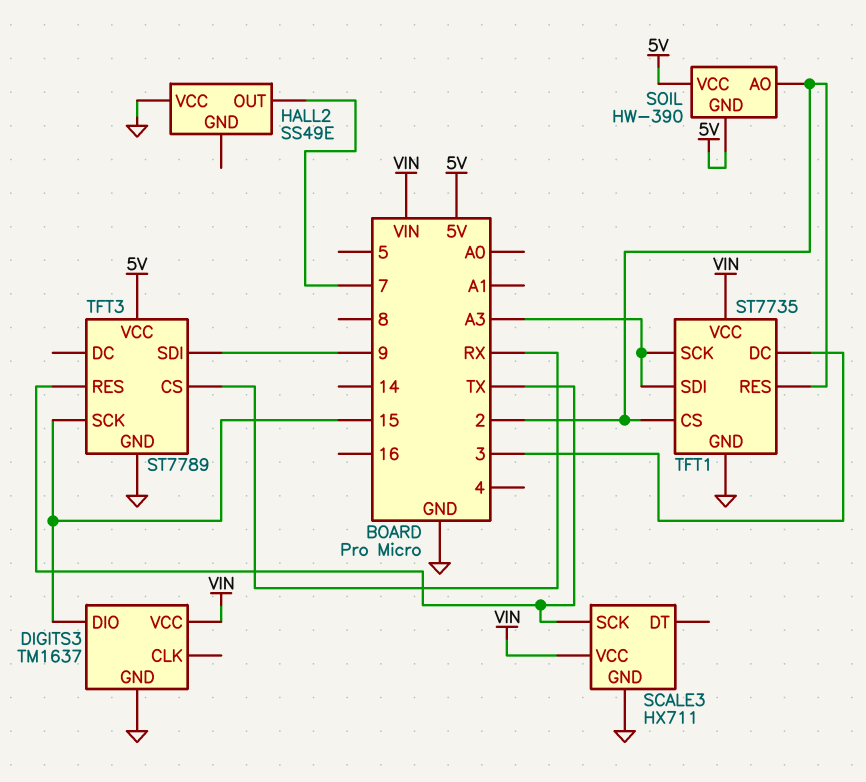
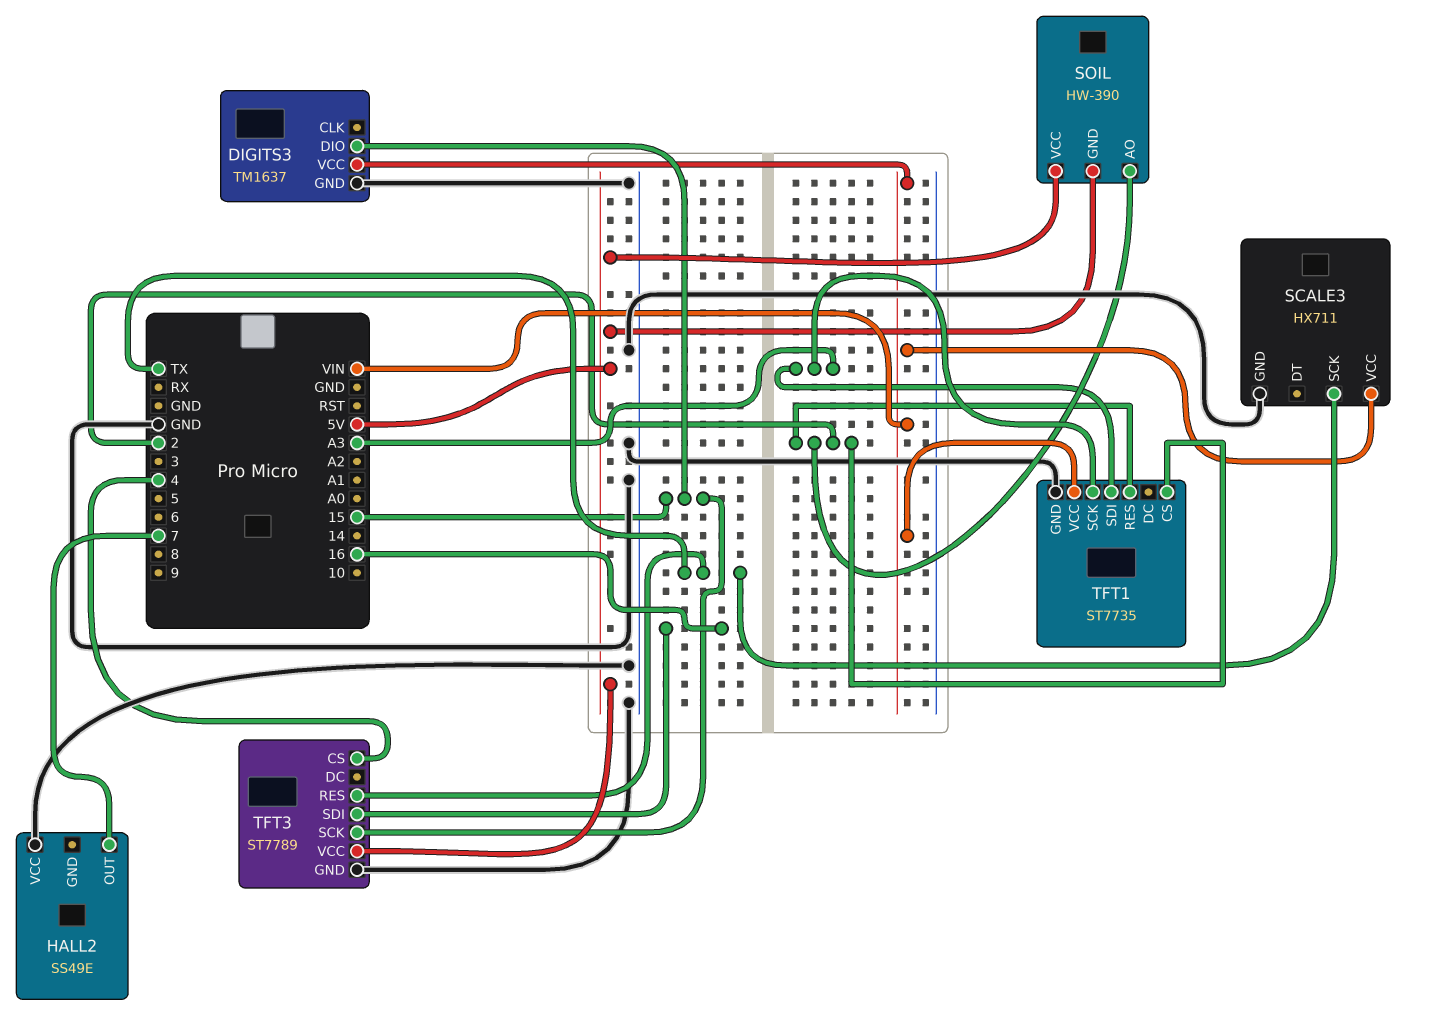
TFT1 pin DC: 3 -> none
TFT3 pin CS: RX -> 4
TFT3 pin SDI: 9 -> 16

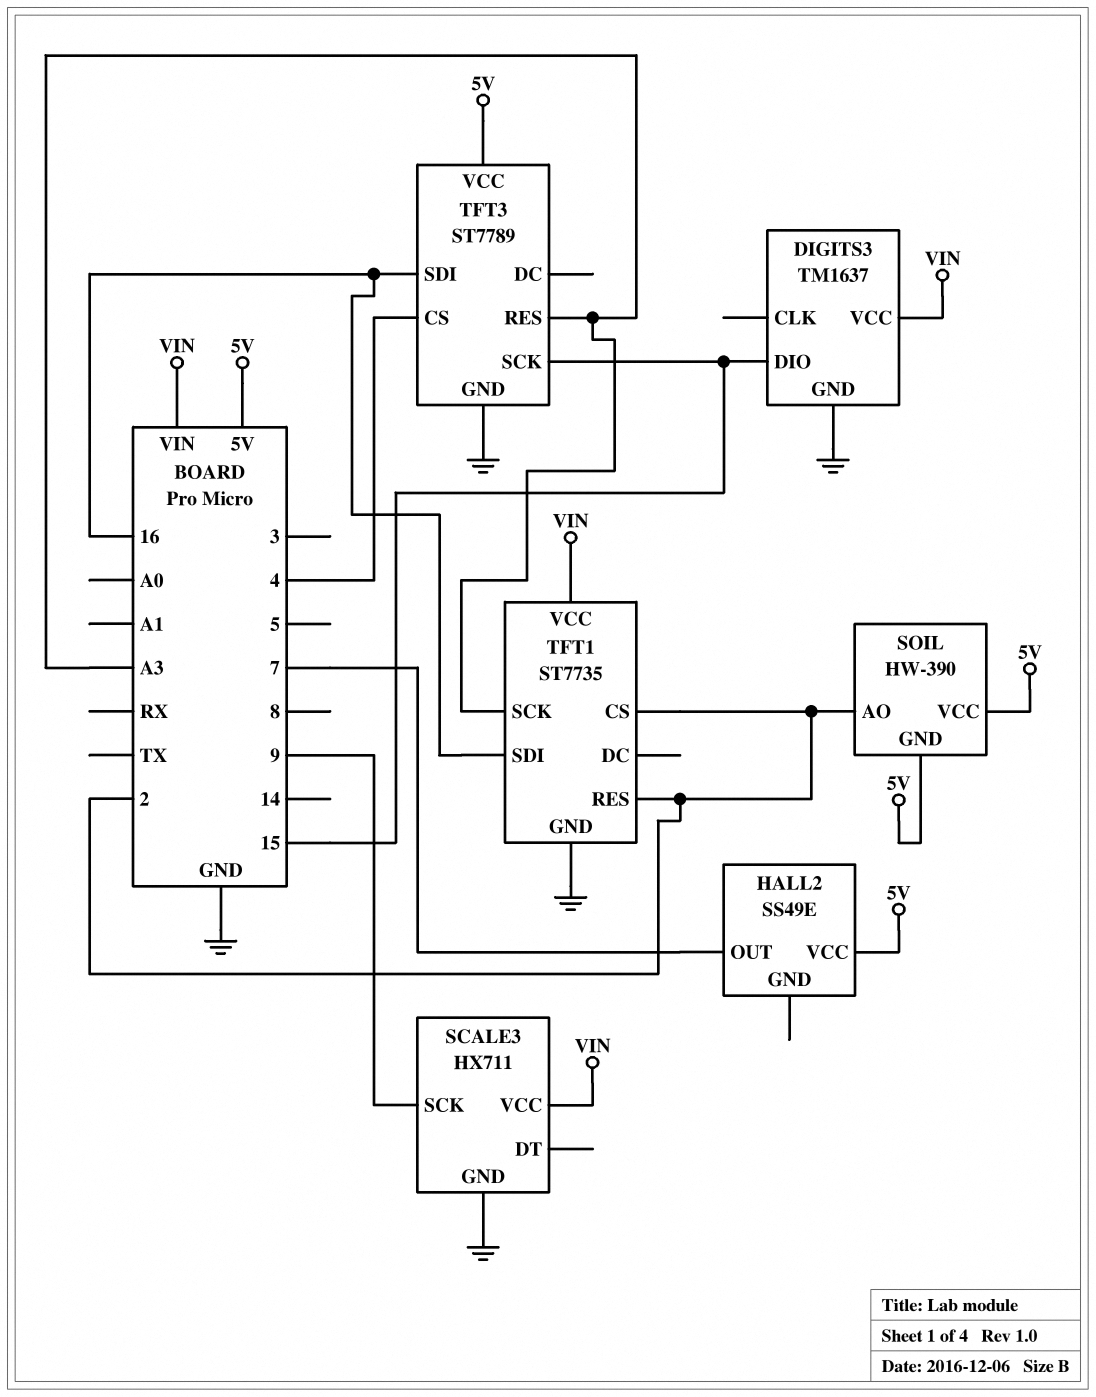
HALL2 pin VCC: GND -> 5V
SCALE3 pin SCK: TX -> 9
TFT1 pin SDI: A3 -> 16
TFT3 pin RES: TX -> A3

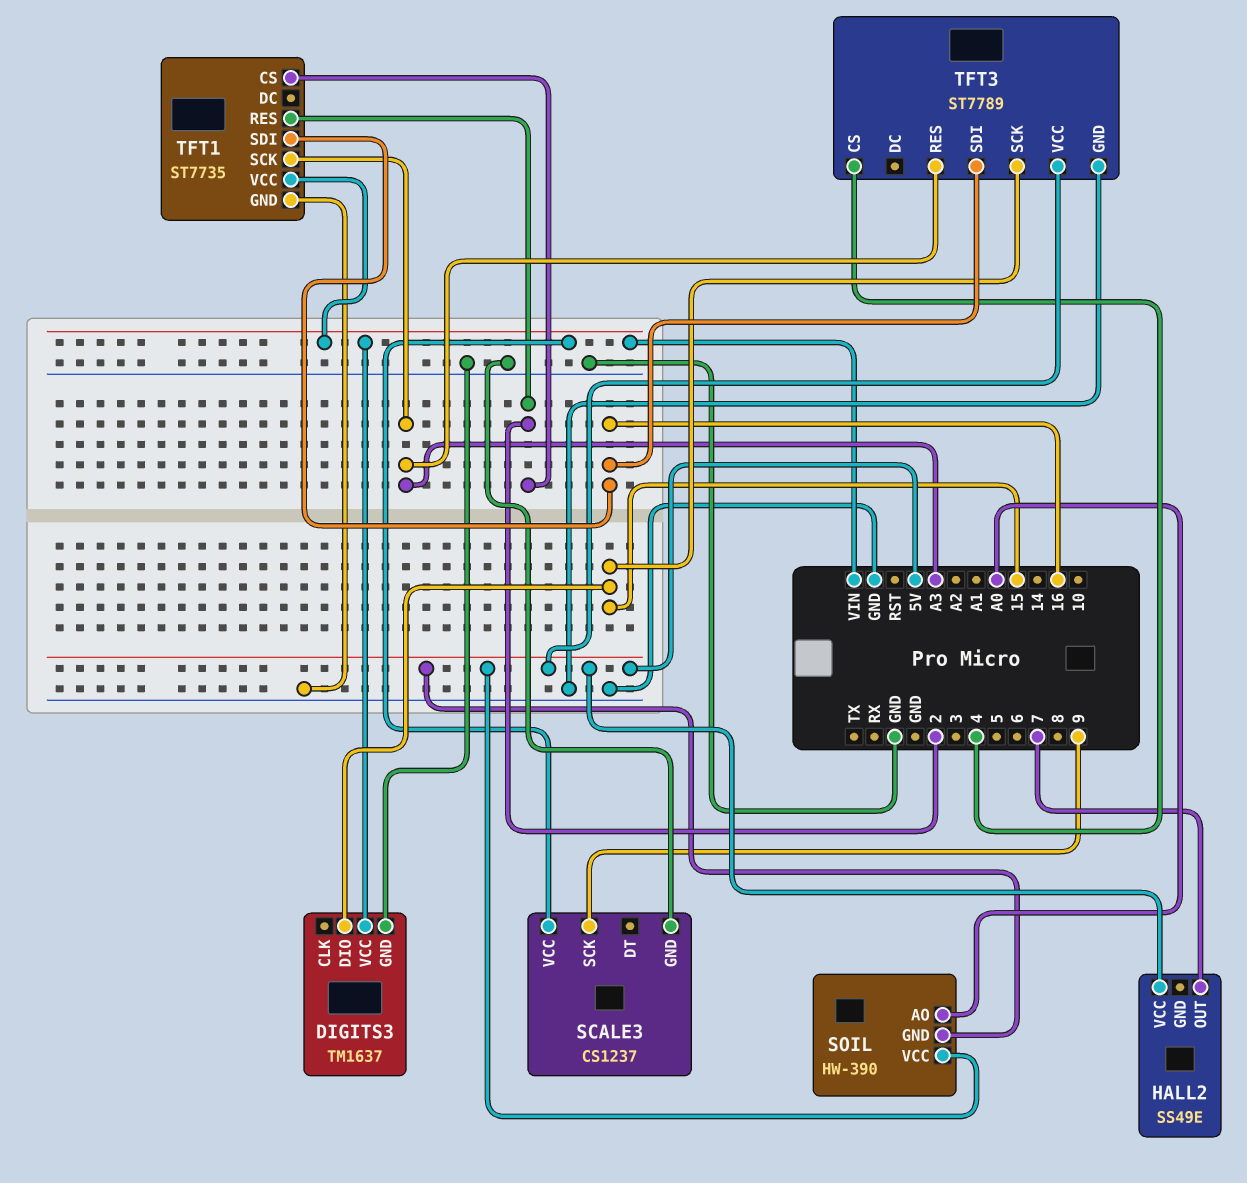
SCALE3: HX711 -> CS1237
SOIL pin AO: 2 -> A0

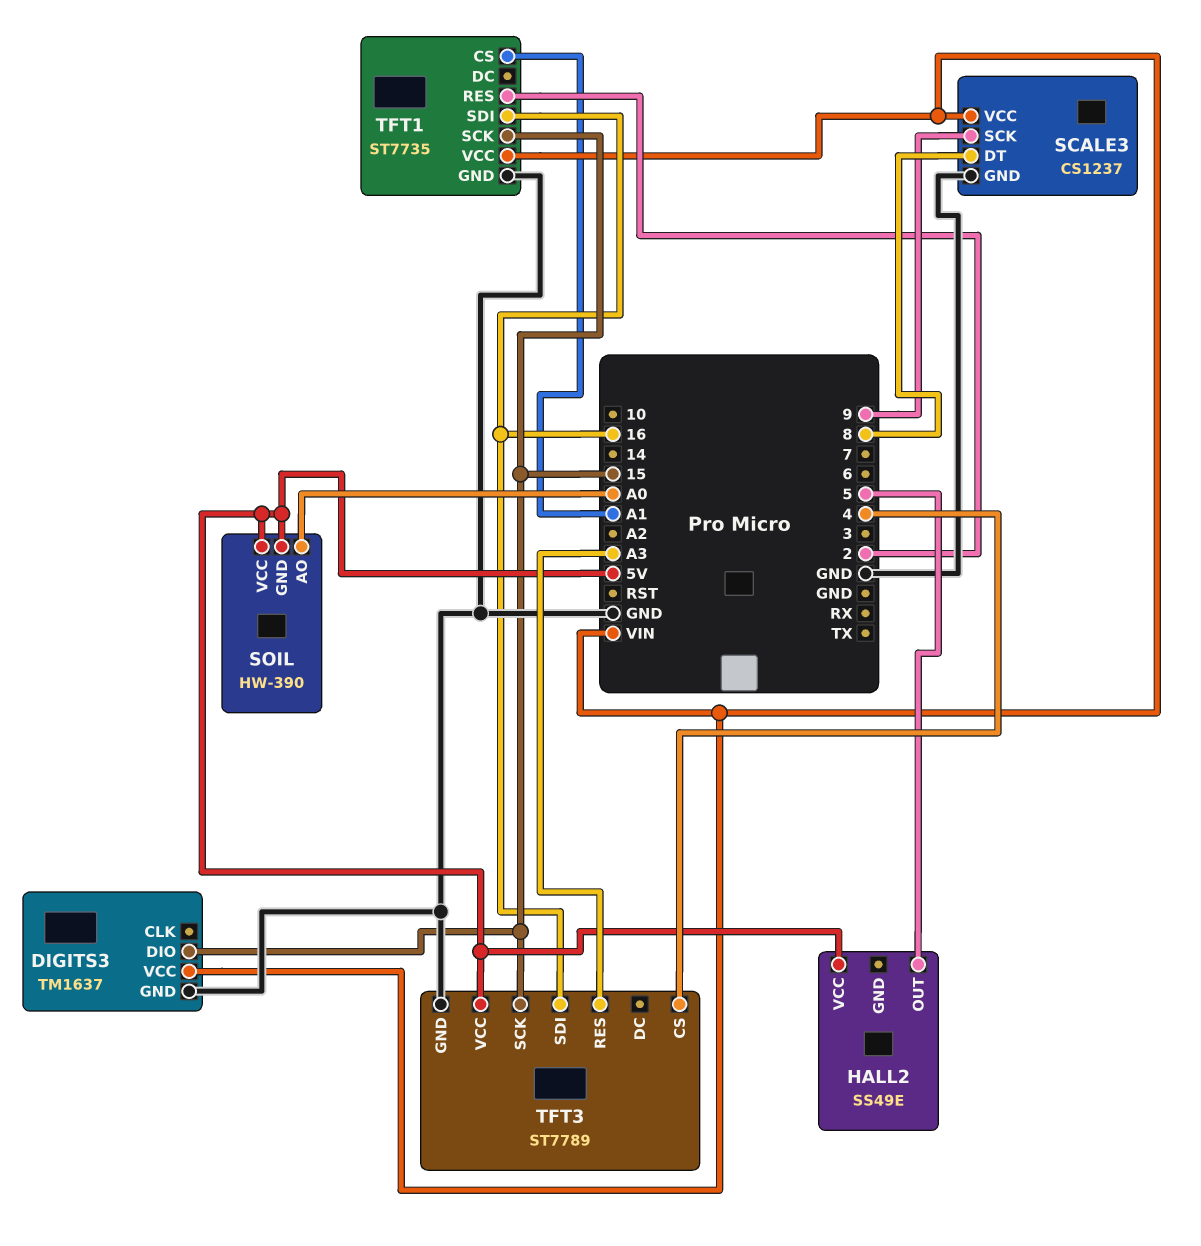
HALL2 pin OUT: 7 -> 5
SCALE3 pin DT: none -> 8
TFT1 pin CS: 2 -> A1
TFT1 pin SCK: A3 -> 15

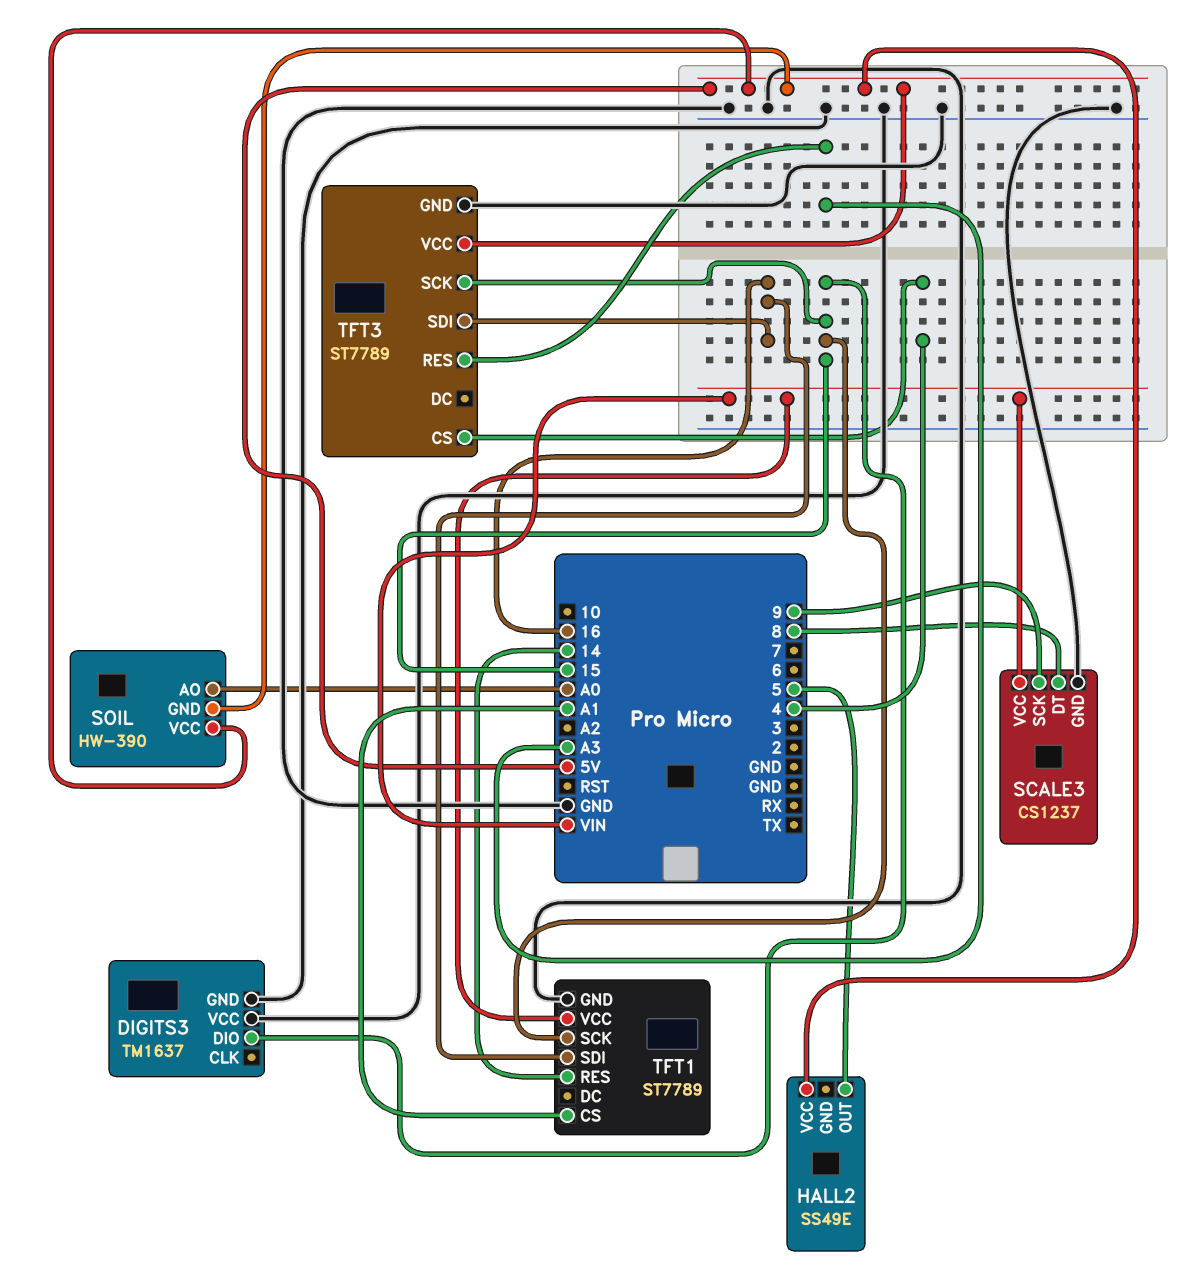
DIGITS3 pin VCC: VIN -> GND
TFT1: ST7735 -> ST7789
TFT1 pin RES: 2 -> 14

